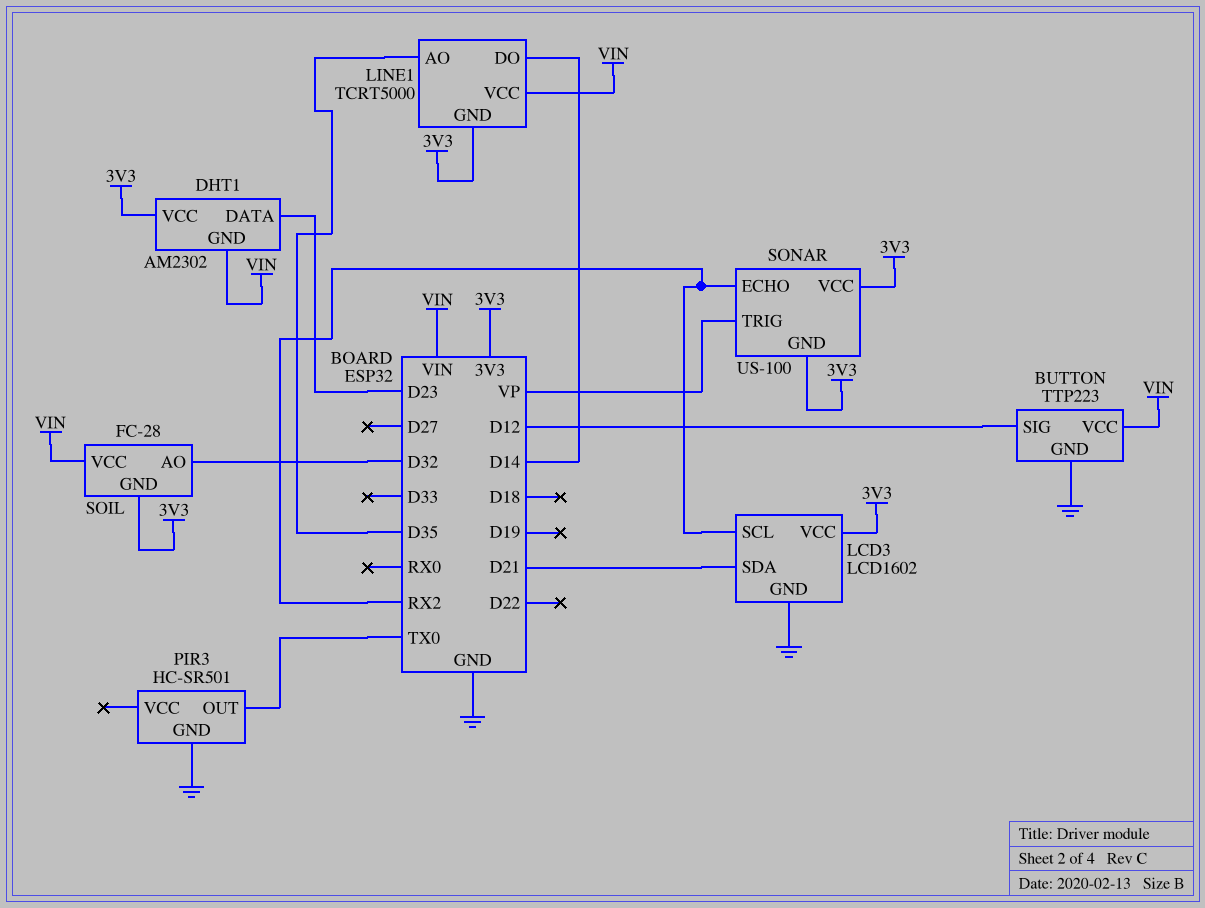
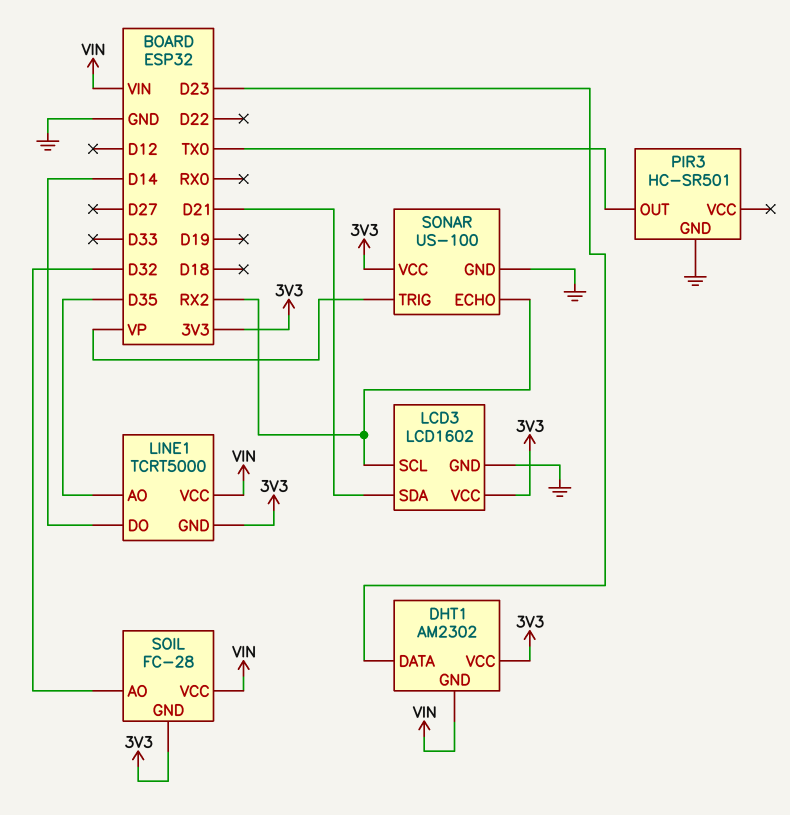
BUTTON: TTP223 -> none
BUTTON pin GND: GND -> none
BUTTON pin SIG: D12 -> none
BUTTON pin VCC: VIN -> none
SONAR pin GND: 3V3 -> GND

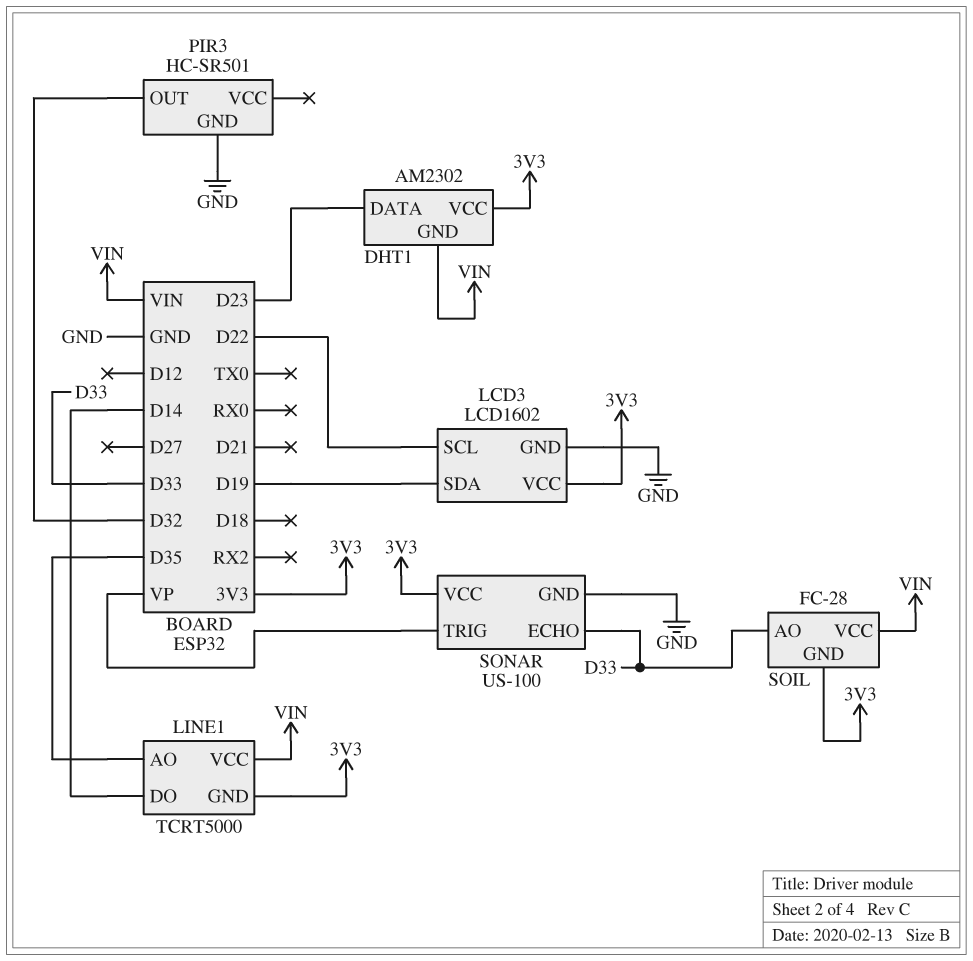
LCD3 pin SCL: RX2 -> D22
LCD3 pin SDA: D21 -> D19
PIR3 pin OUT: TX0 -> D32
SOIL pin AO: D32 -> D33
SONAR pin ECHO: RX2 -> D33

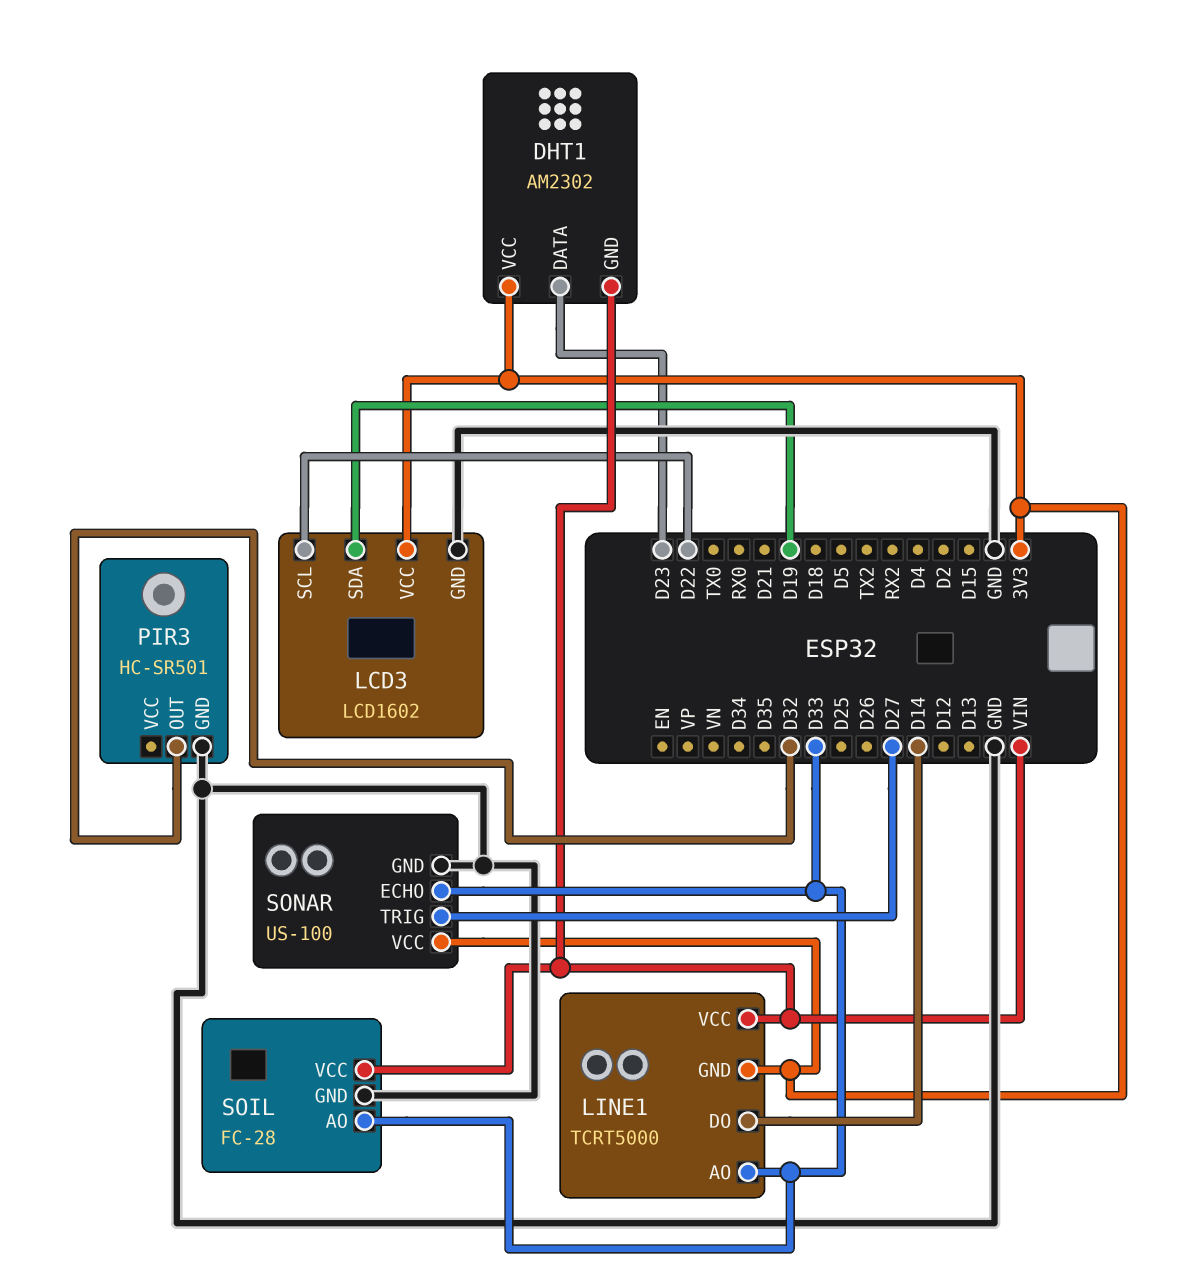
LINE1 pin AO: D35 -> D33
SOIL pin GND: 3V3 -> GND
SONAR pin TRIG: VP -> D27

